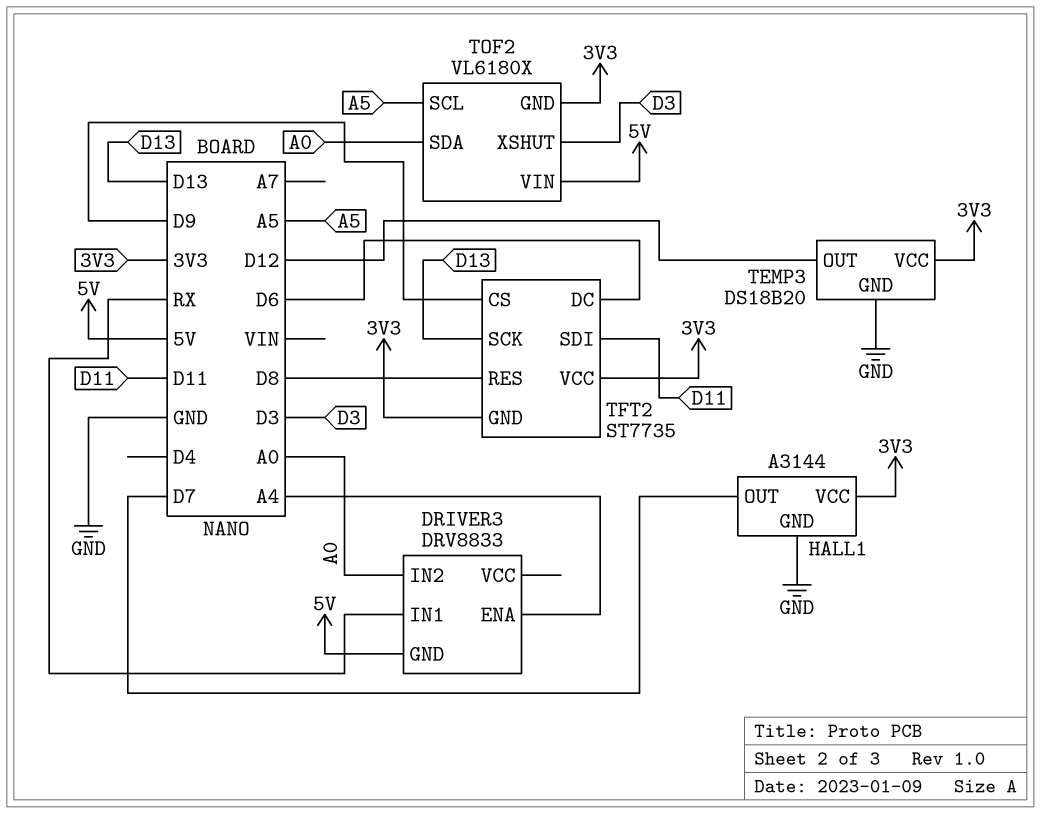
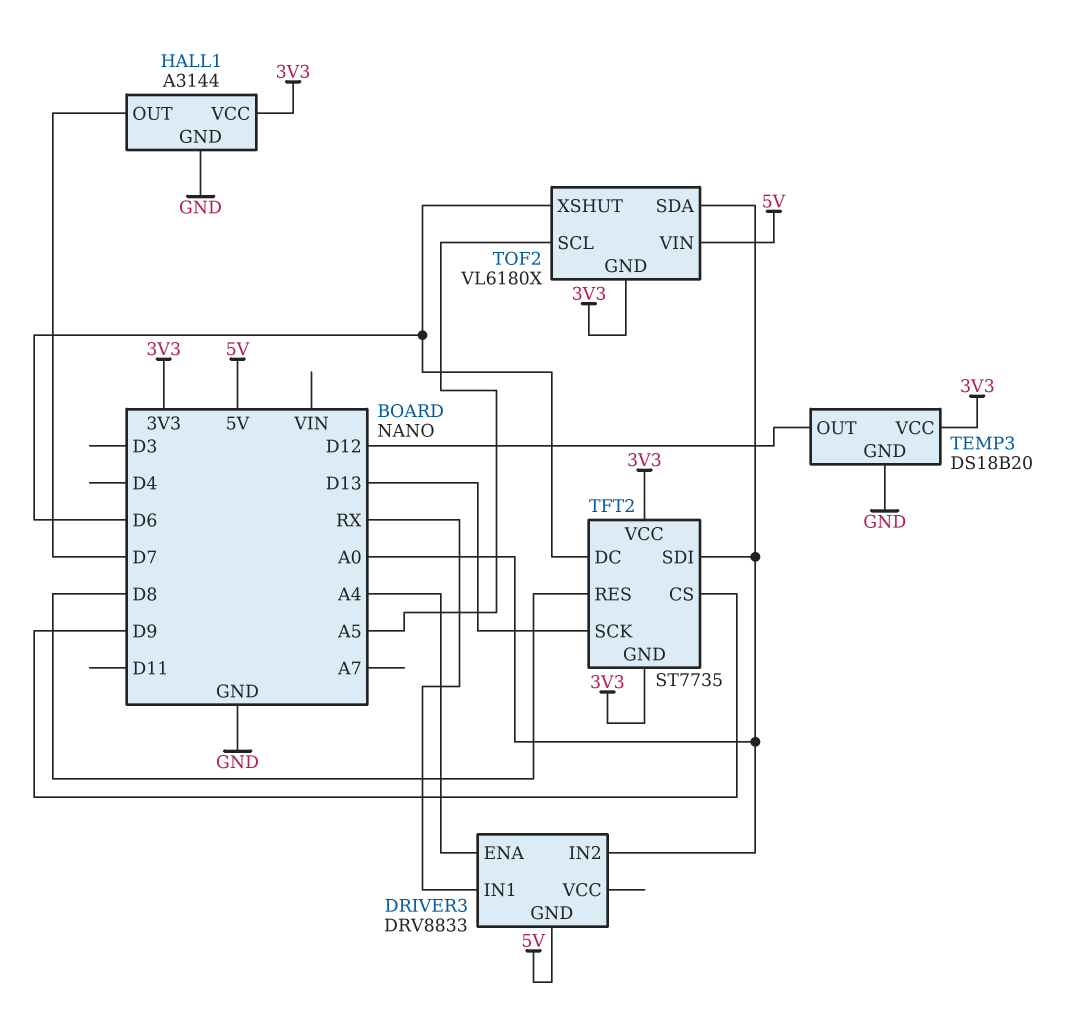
TFT2 pin SDI: D11 -> A0
TOF2 pin XSHUT: D3 -> D6

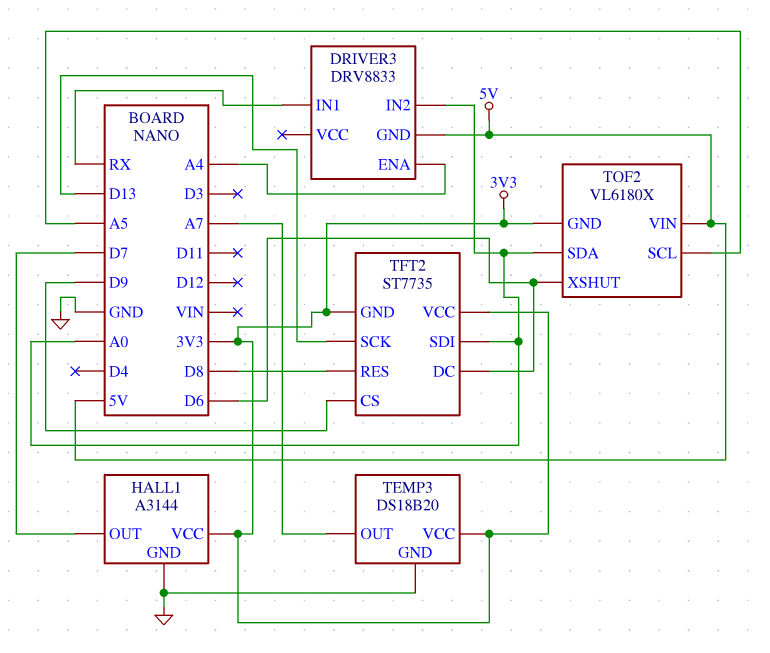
TEMP3 pin OUT: D12 -> A7

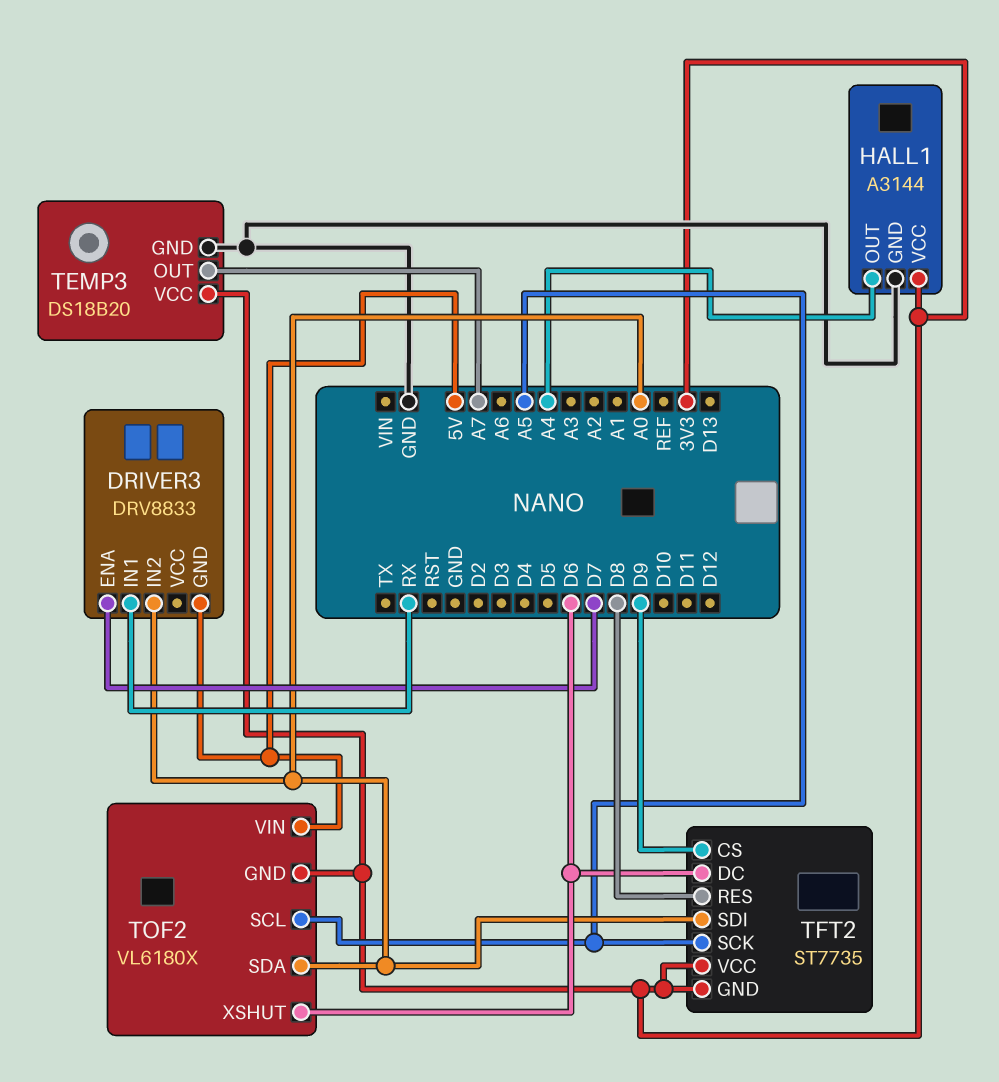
DRIVER3 pin ENA: A4 -> D7
HALL1 pin OUT: D7 -> A4
TFT2 pin SCK: D13 -> A5

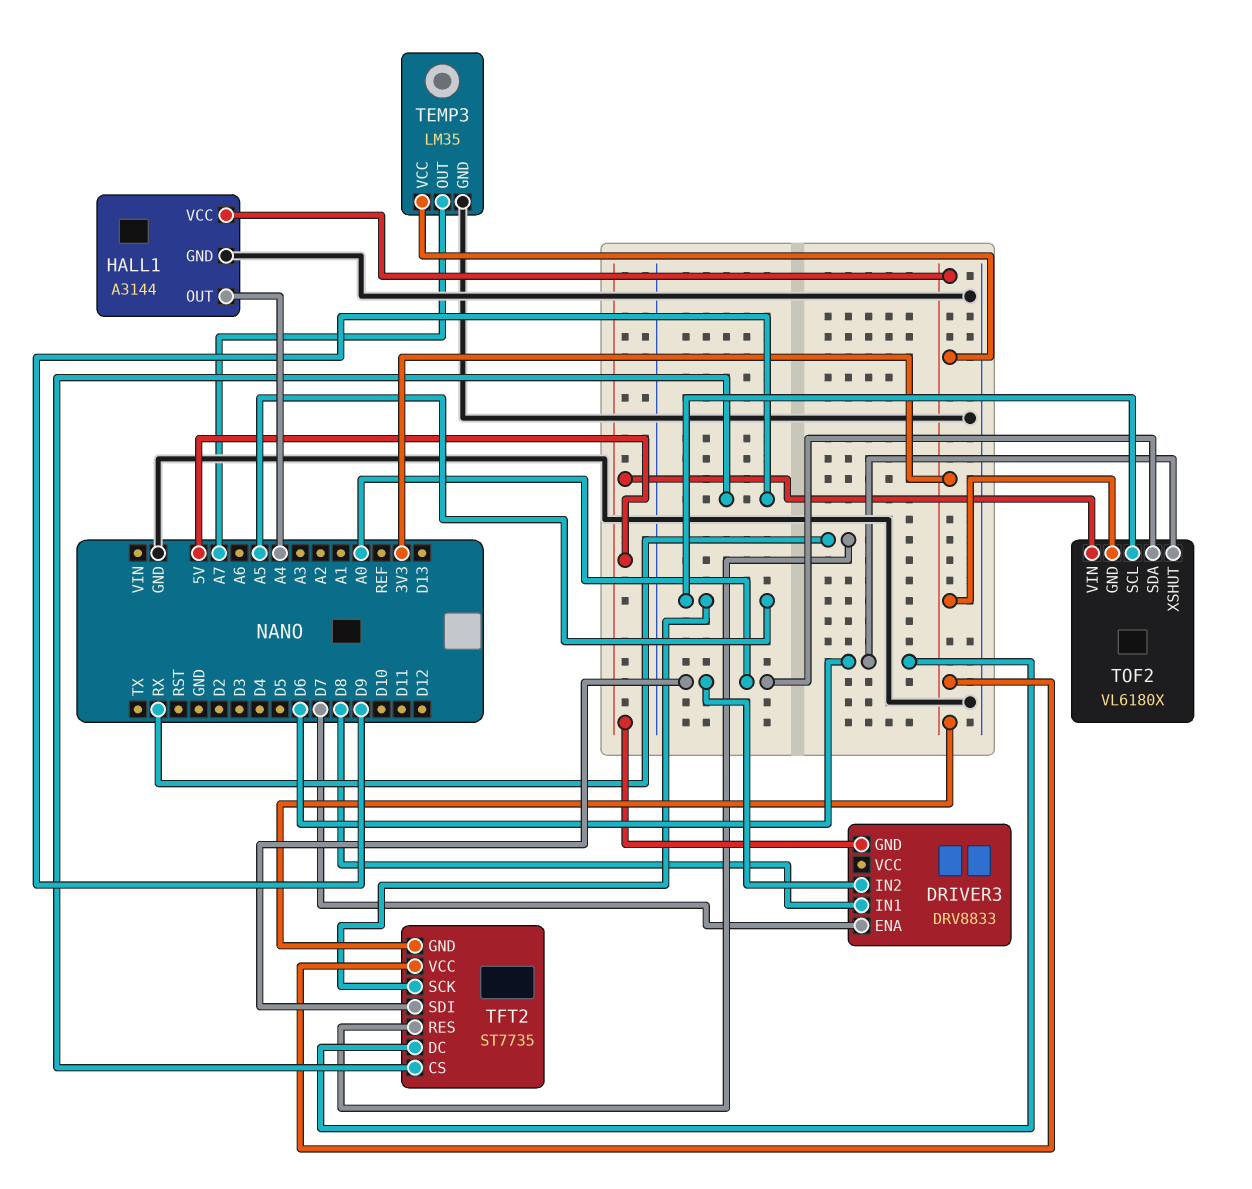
DRIVER3 pin IN1: RX -> D8
TEMP3: DS18B20 -> LM35
TFT2 pin RES: D8 -> RX

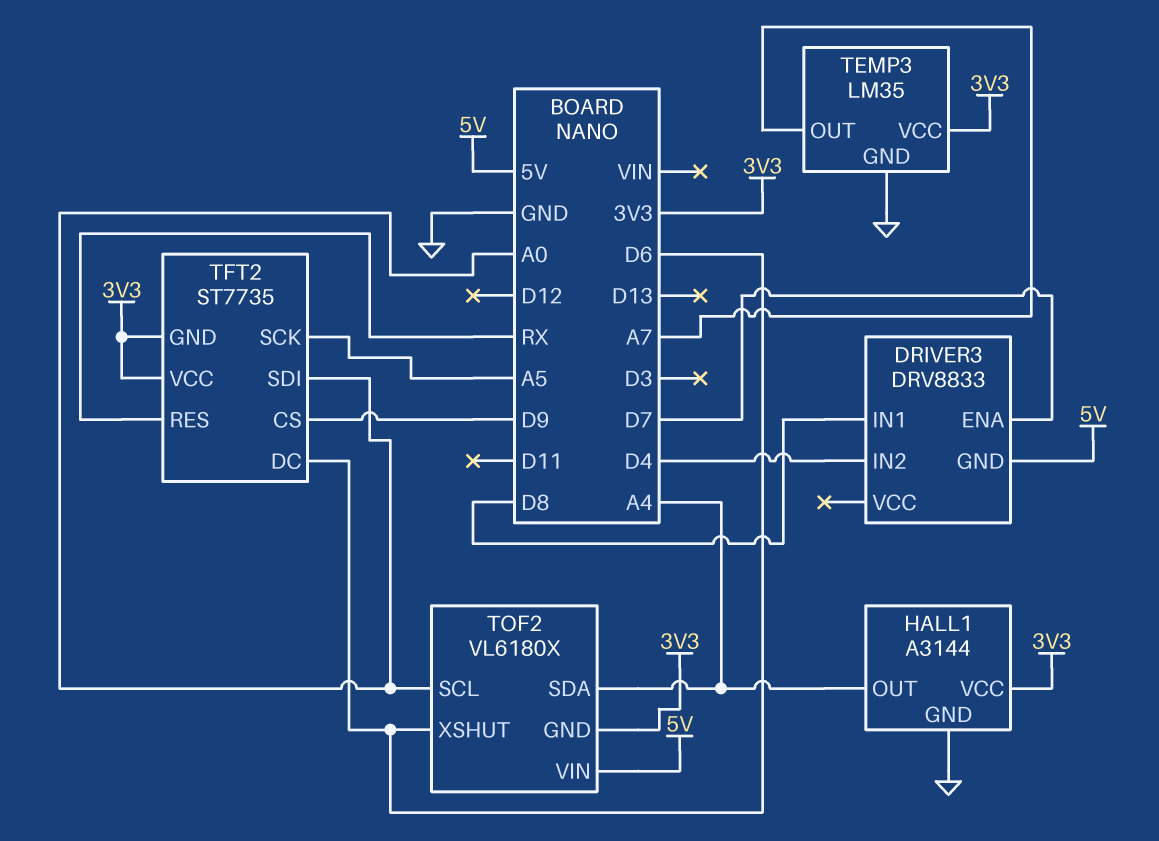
DRIVER3 pin IN2: A0 -> D4
TOF2 pin SCL: A5 -> A0
TOF2 pin SDA: A0 -> A4

